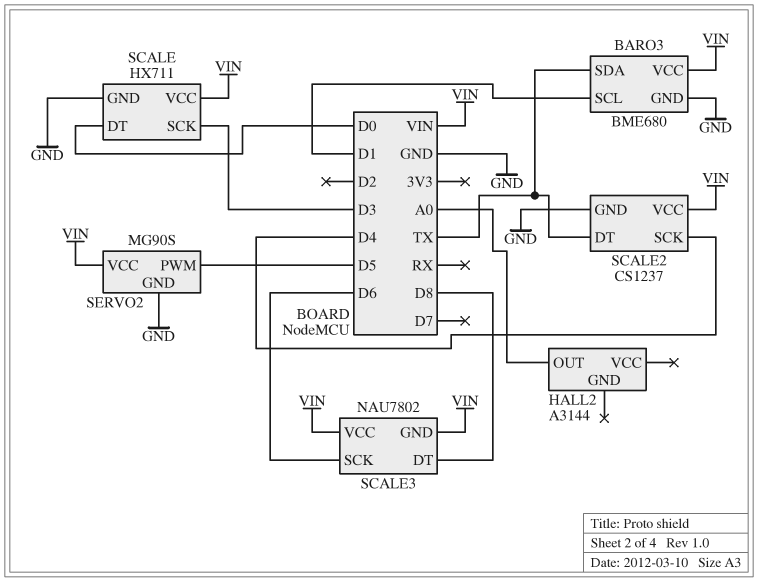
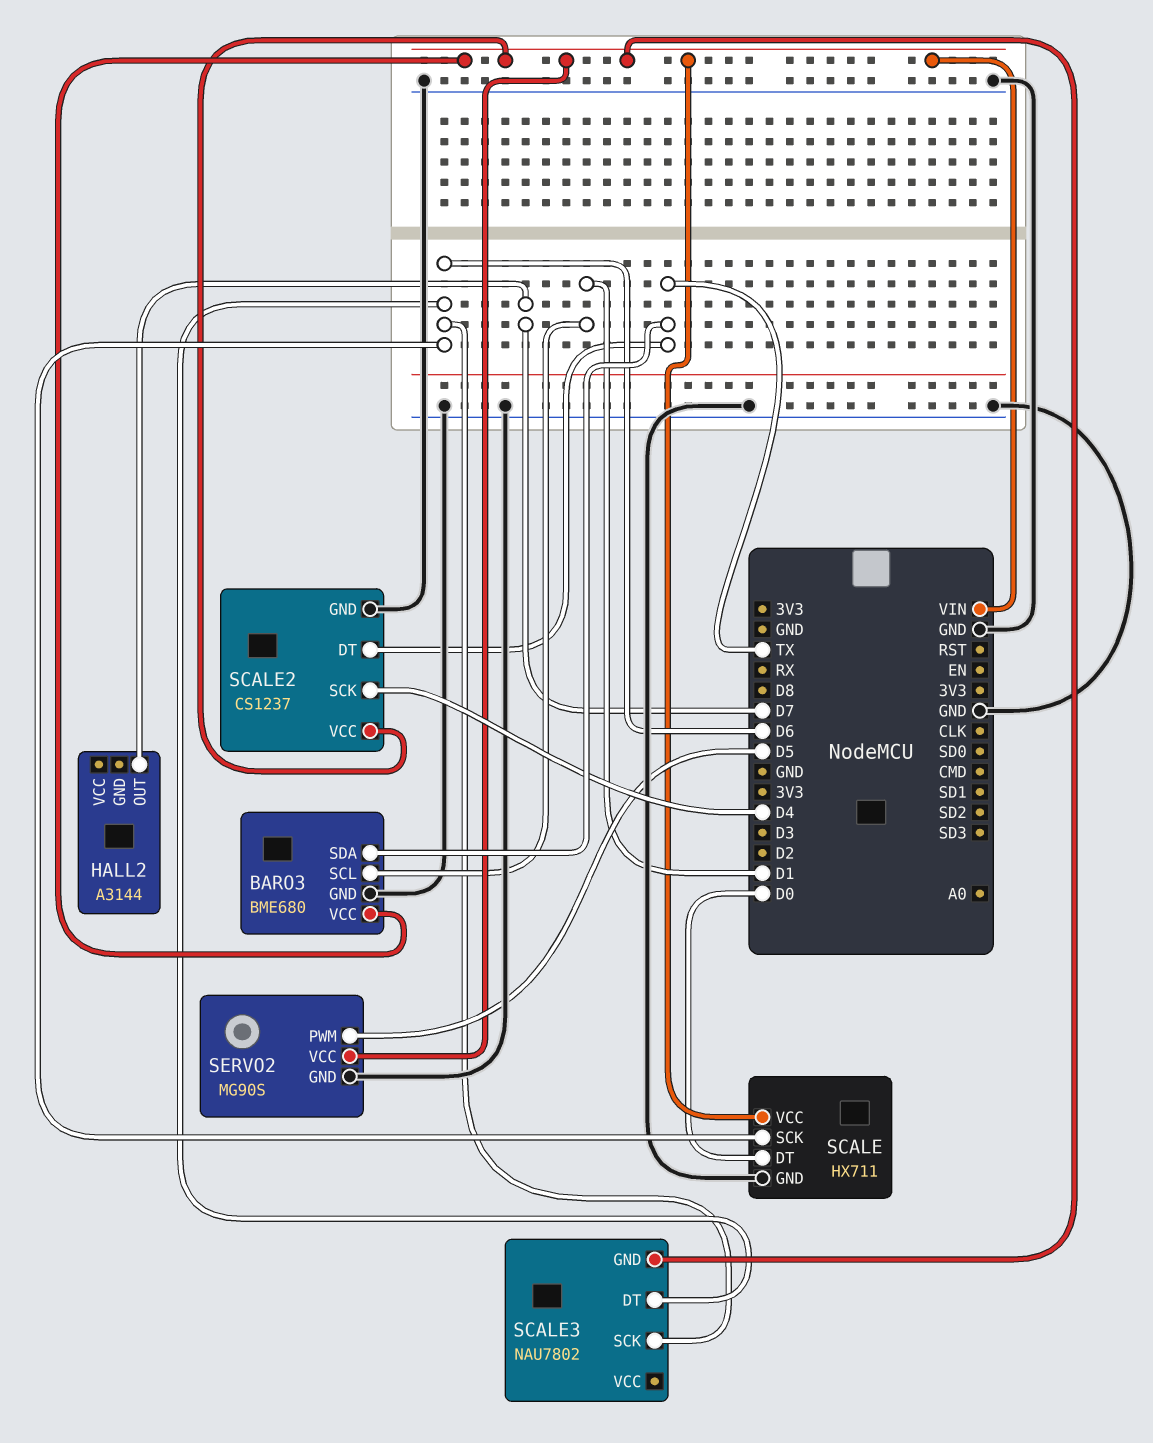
HALL2 pin OUT: A0 -> D7
SCALE pin SCK: D3 -> D6
SCALE3 pin DT: D8 -> D6
SCALE3 pin VCC: VIN -> none

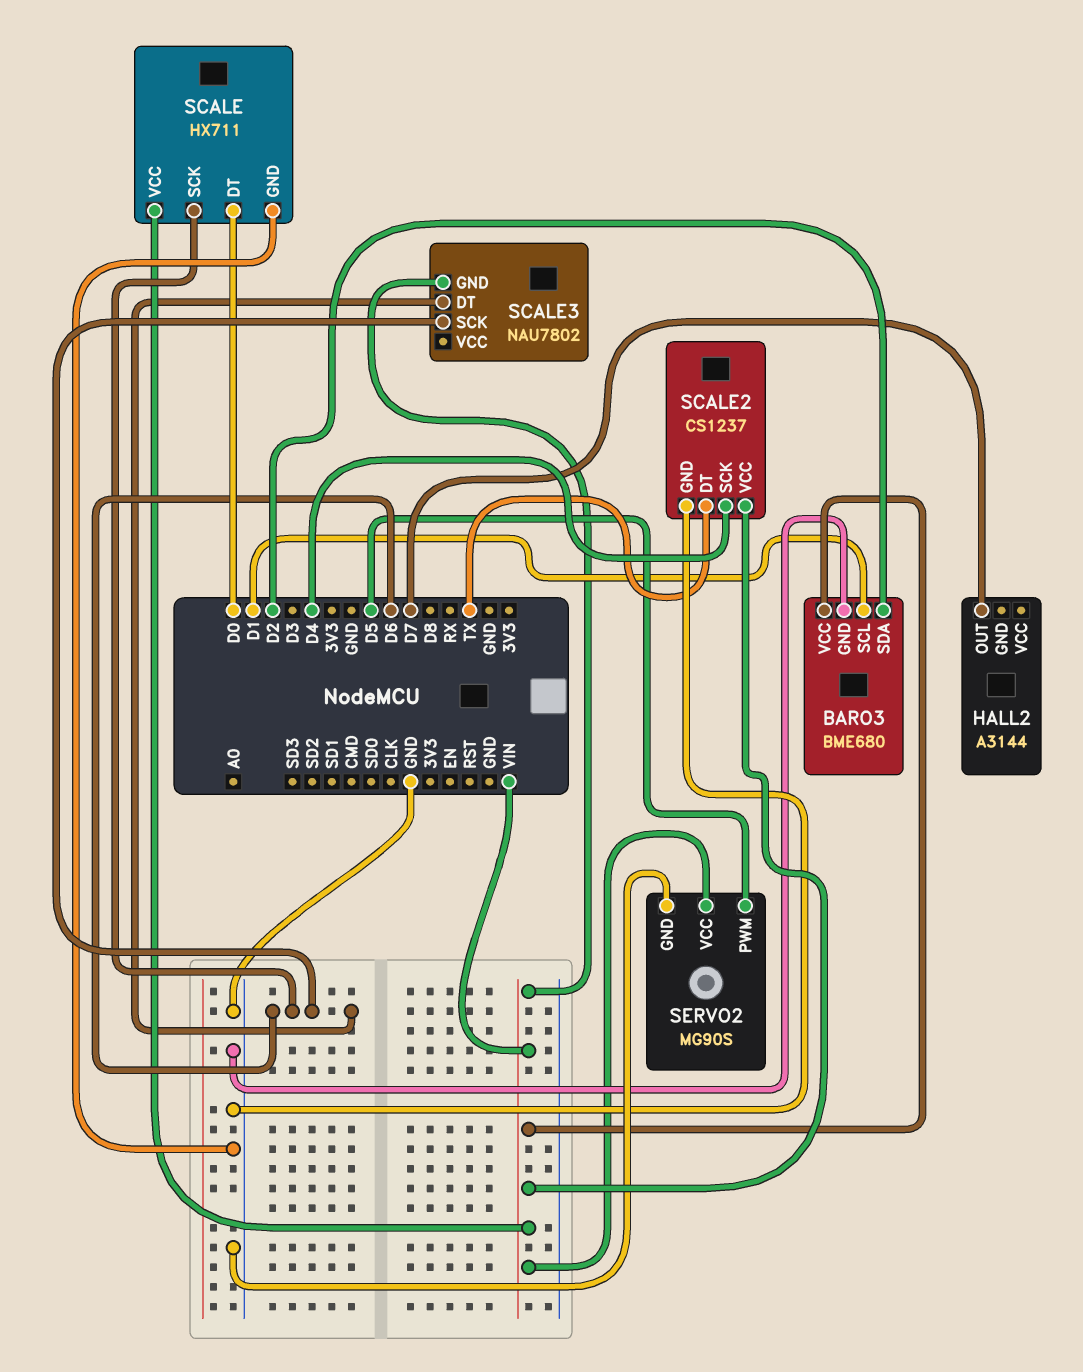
BARO3 pin SDA: TX -> D2

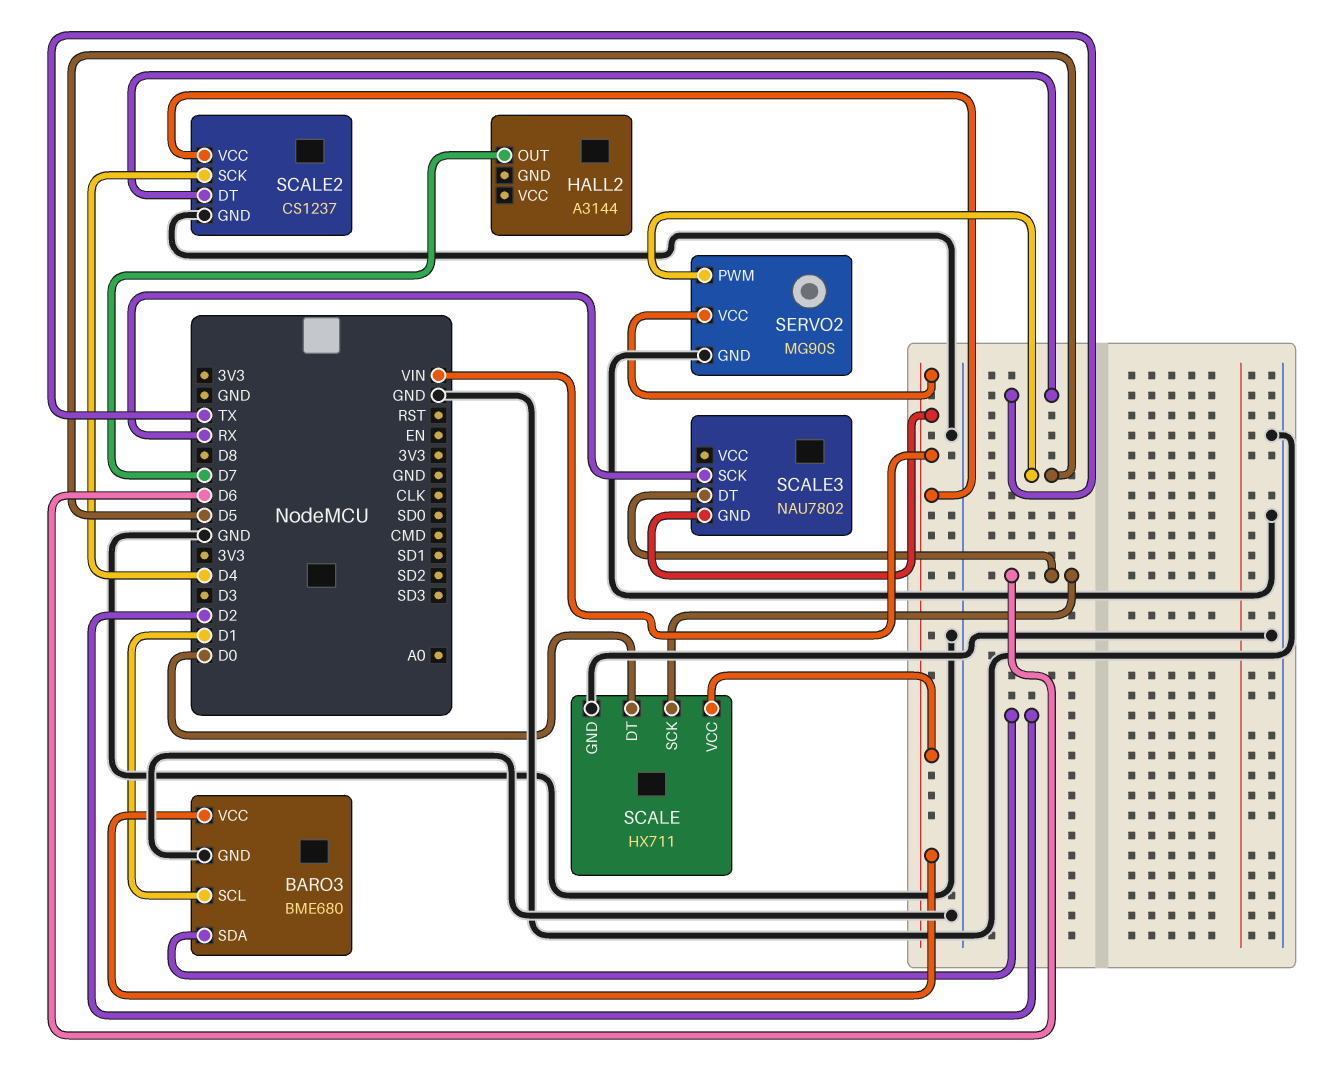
SCALE3 pin SCK: D6 -> RX

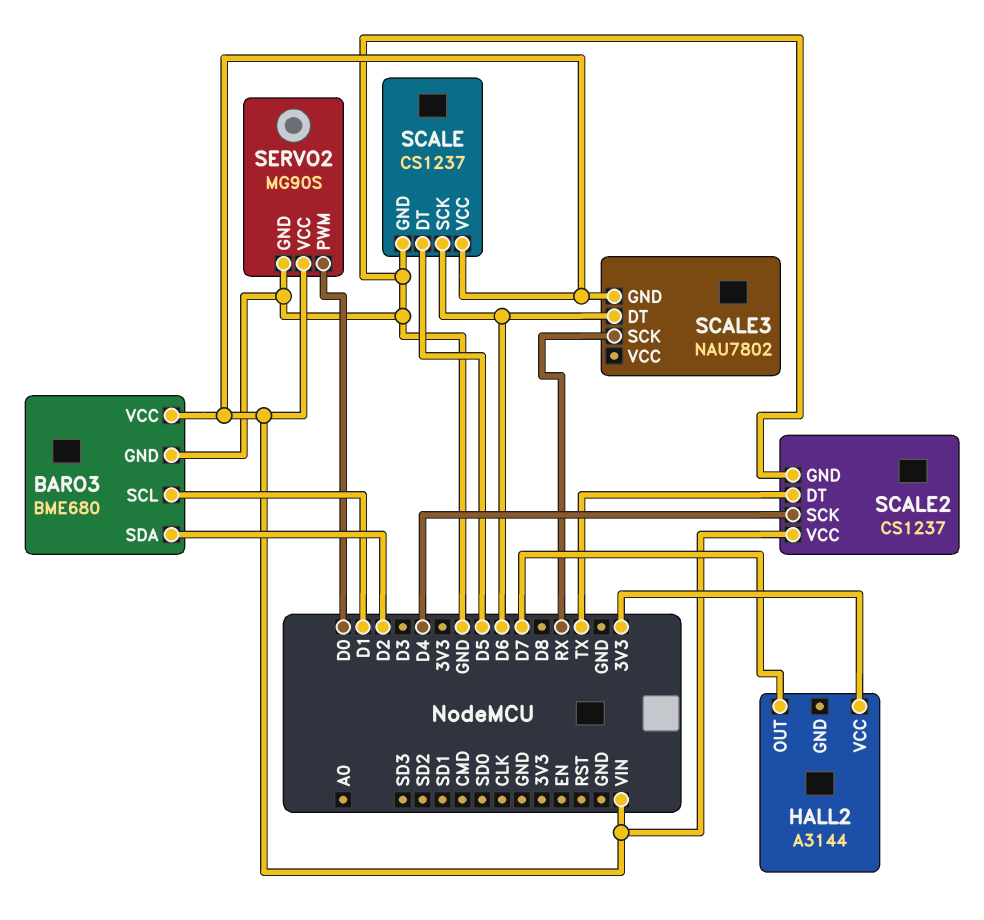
HALL2 pin VCC: none -> 3V3
SCALE: HX711 -> CS1237
SCALE pin DT: D0 -> D5
SERVO2 pin PWM: D5 -> D0

